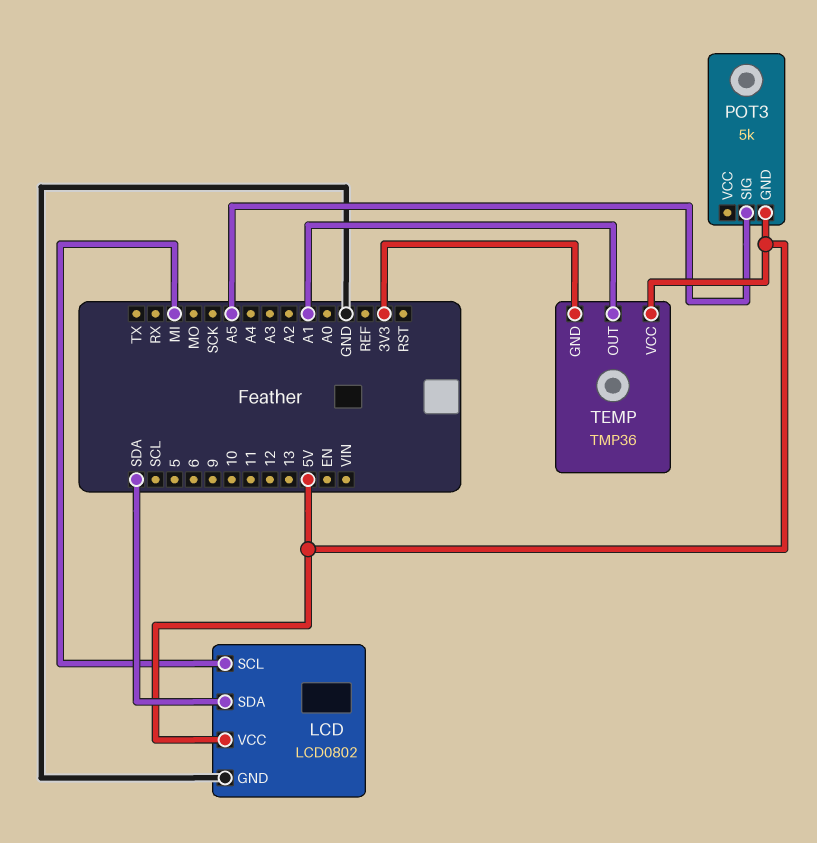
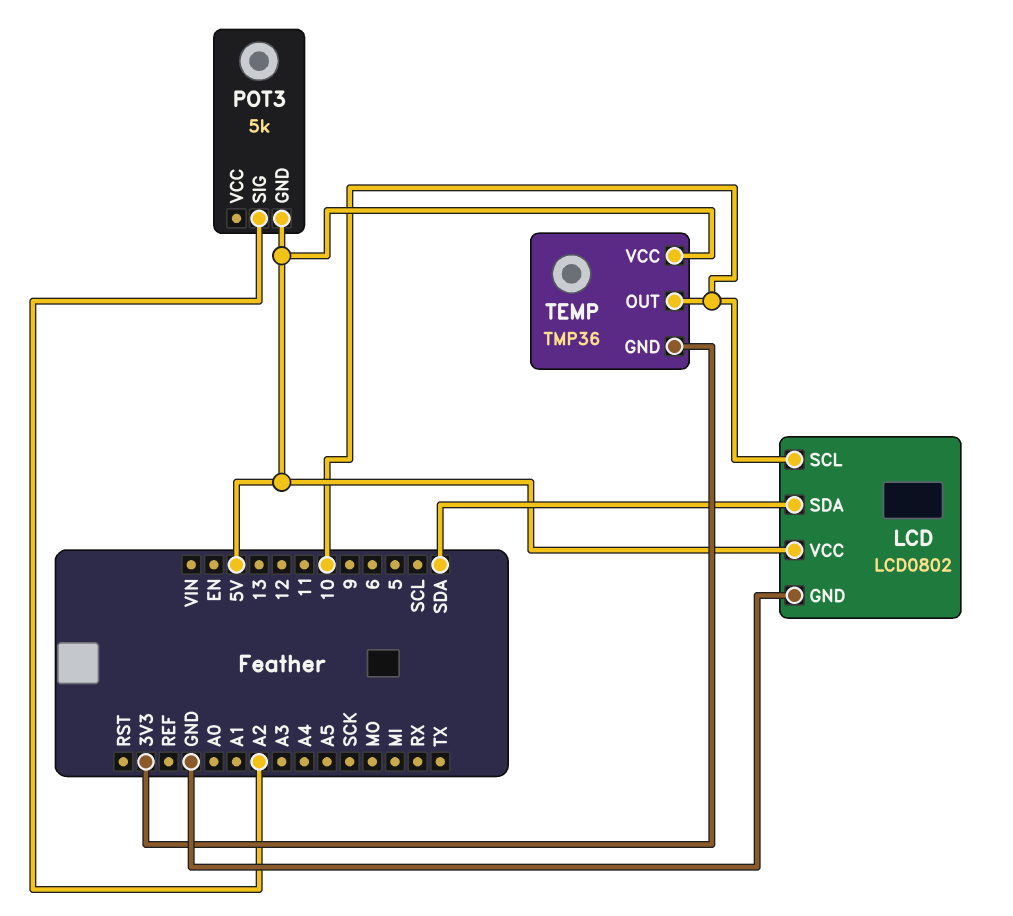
LCD pin SCL: MI -> 10
POT3 pin SIG: A5 -> A2
TEMP pin OUT: A1 -> 10

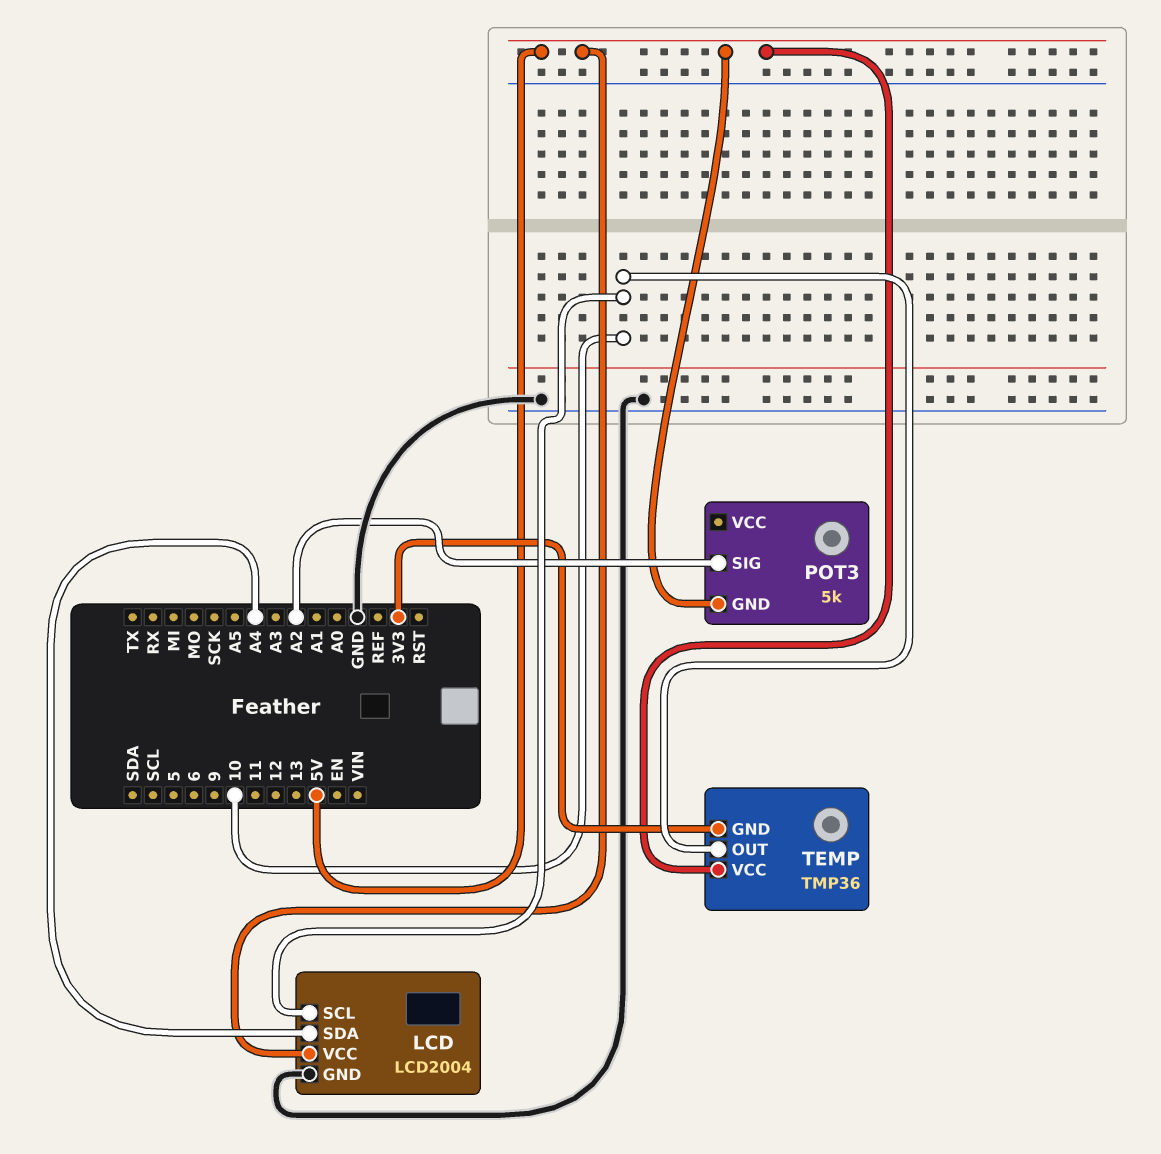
LCD: LCD0802 -> LCD2004
LCD pin SDA: SDA -> A4

